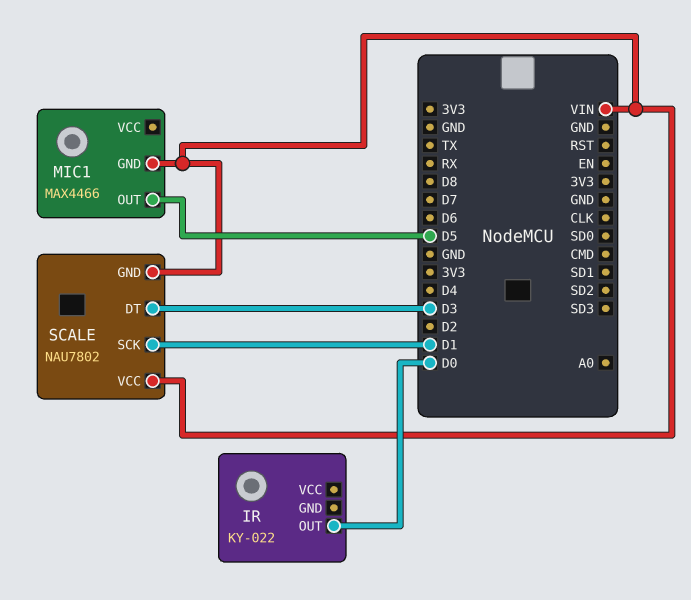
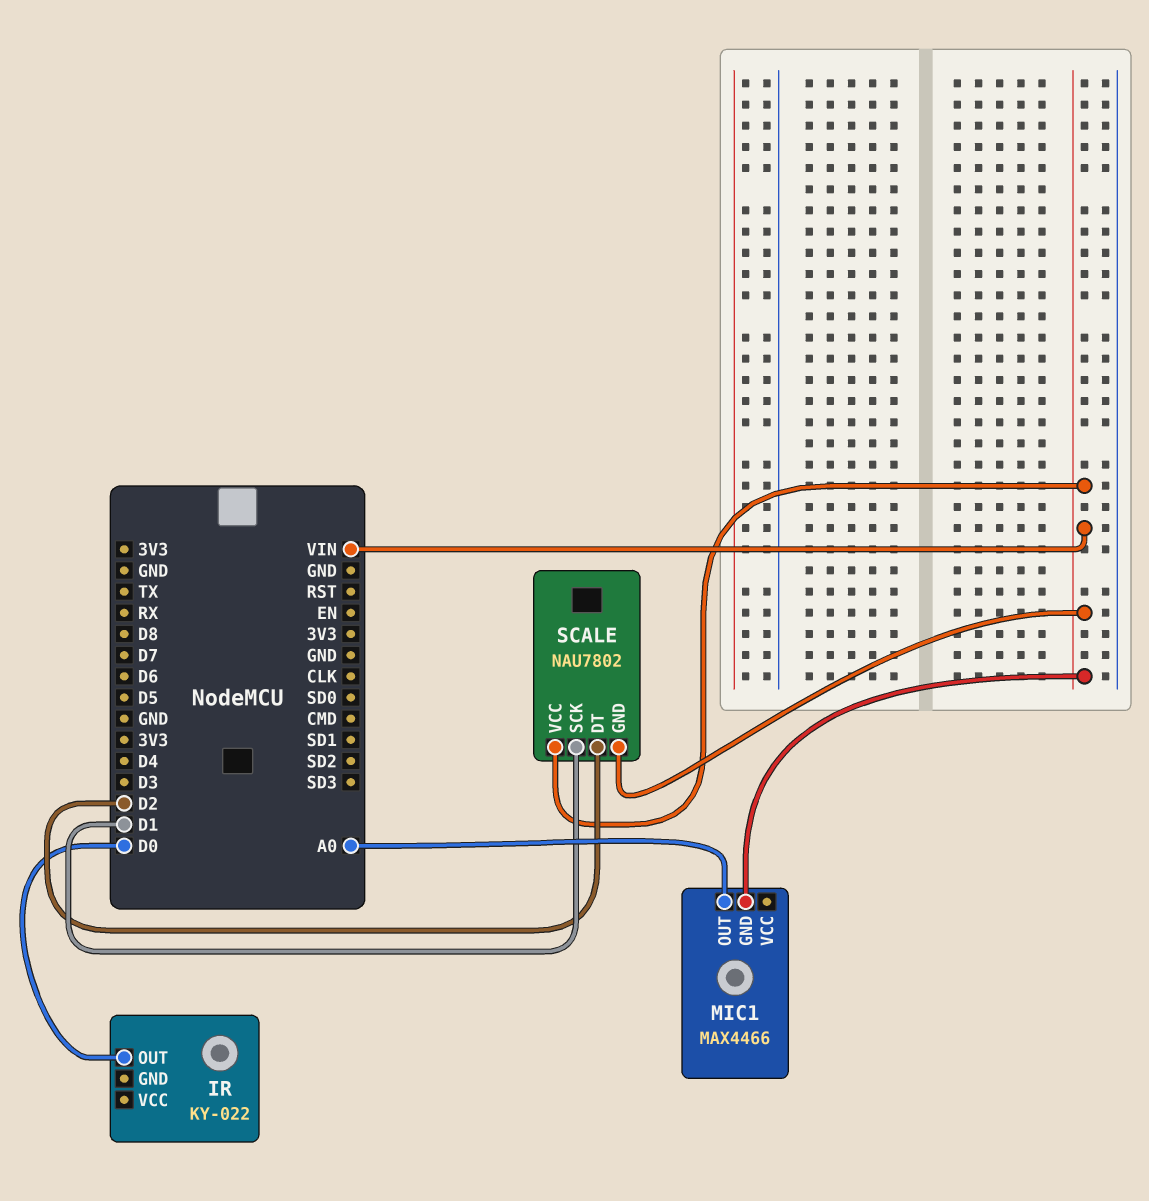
MIC1 pin OUT: D5 -> A0
SCALE pin DT: D3 -> D2

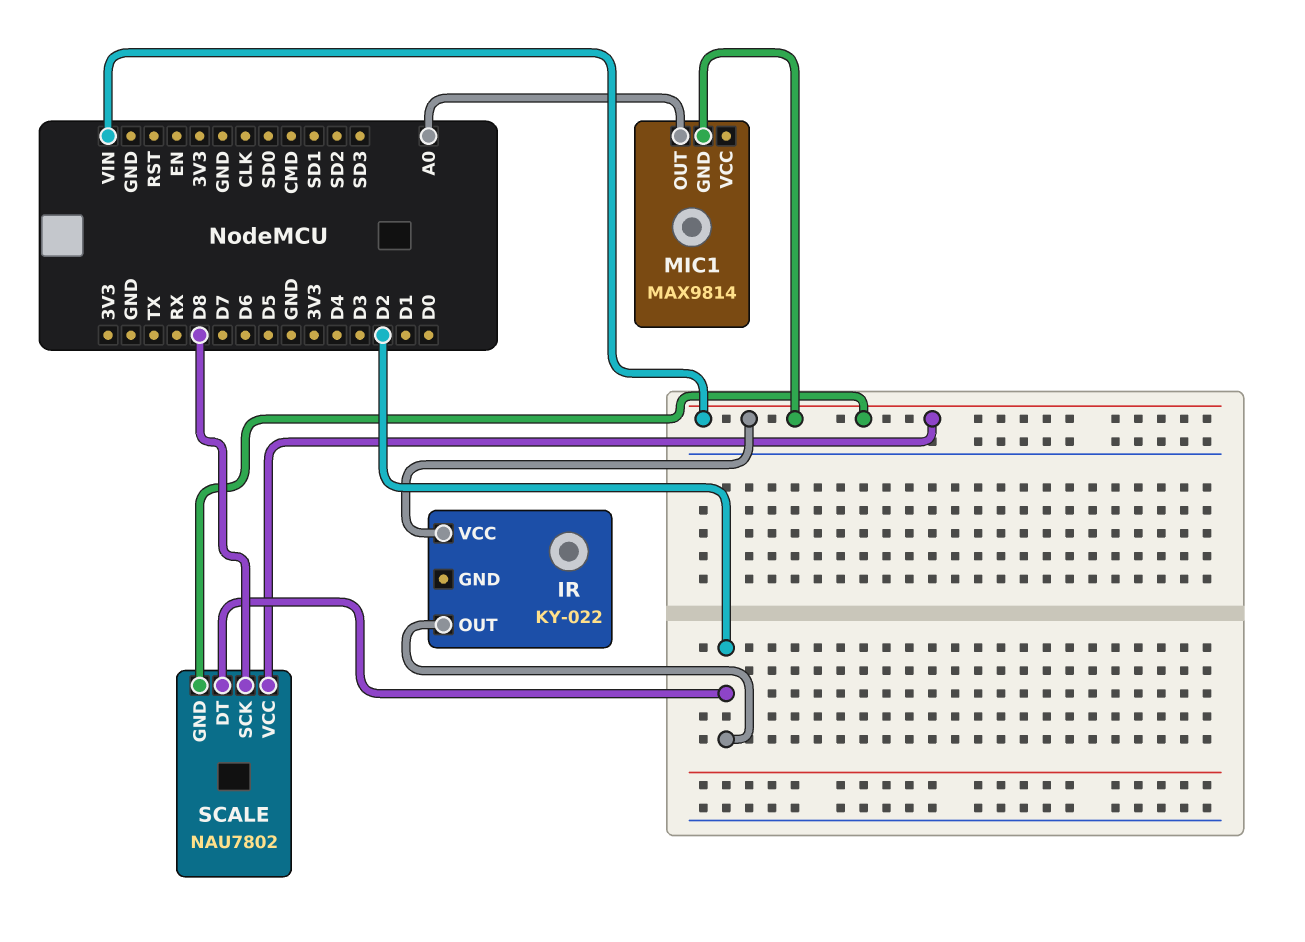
IR pin OUT: D0 -> D2
IR pin VCC: none -> VIN
MIC1: MAX4466 -> MAX9814
SCALE pin SCK: D1 -> D8

